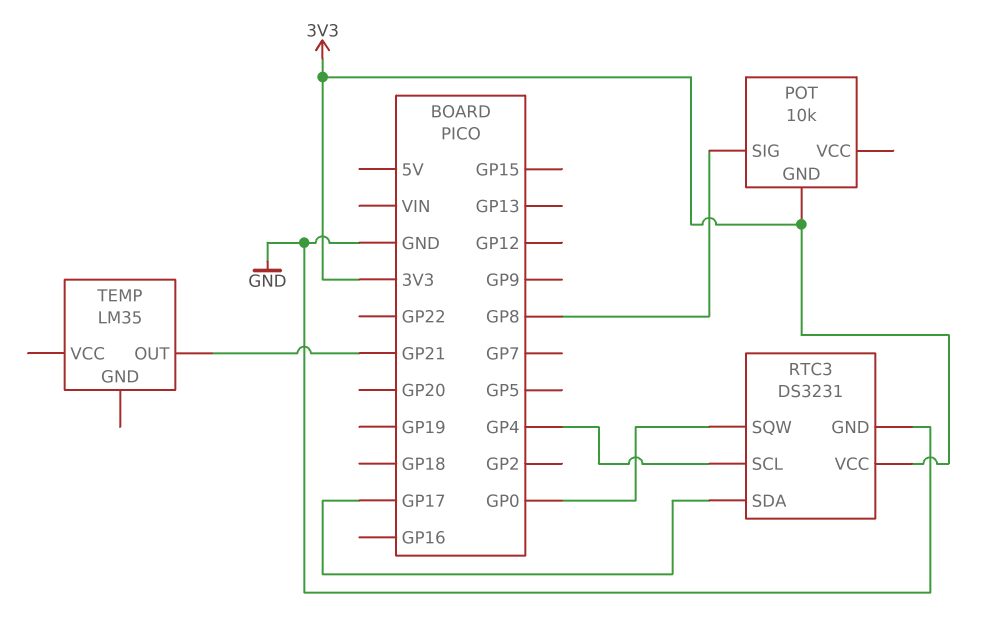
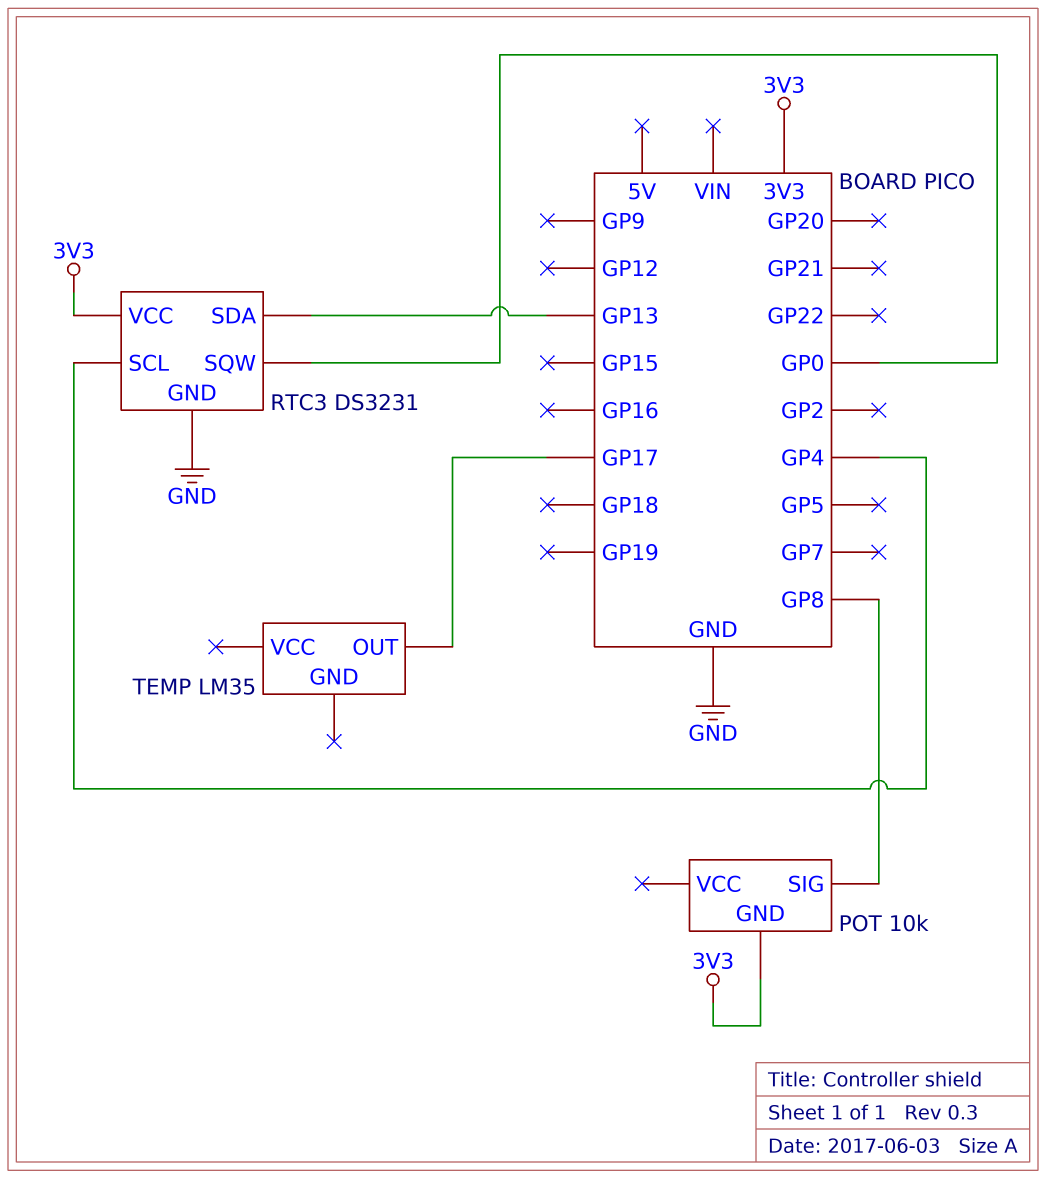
RTC3 pin SDA: GP17 -> GP13
TEMP pin OUT: GP21 -> GP17

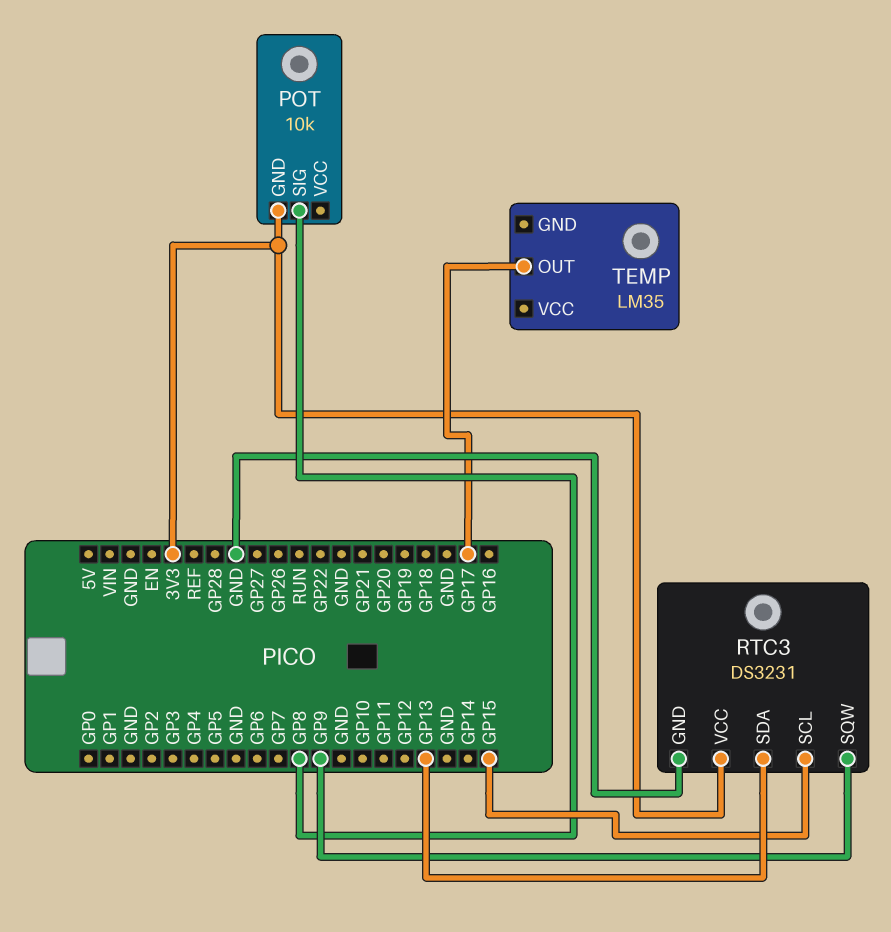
RTC3 pin SCL: GP4 -> GP15
RTC3 pin SQW: GP0 -> GP9

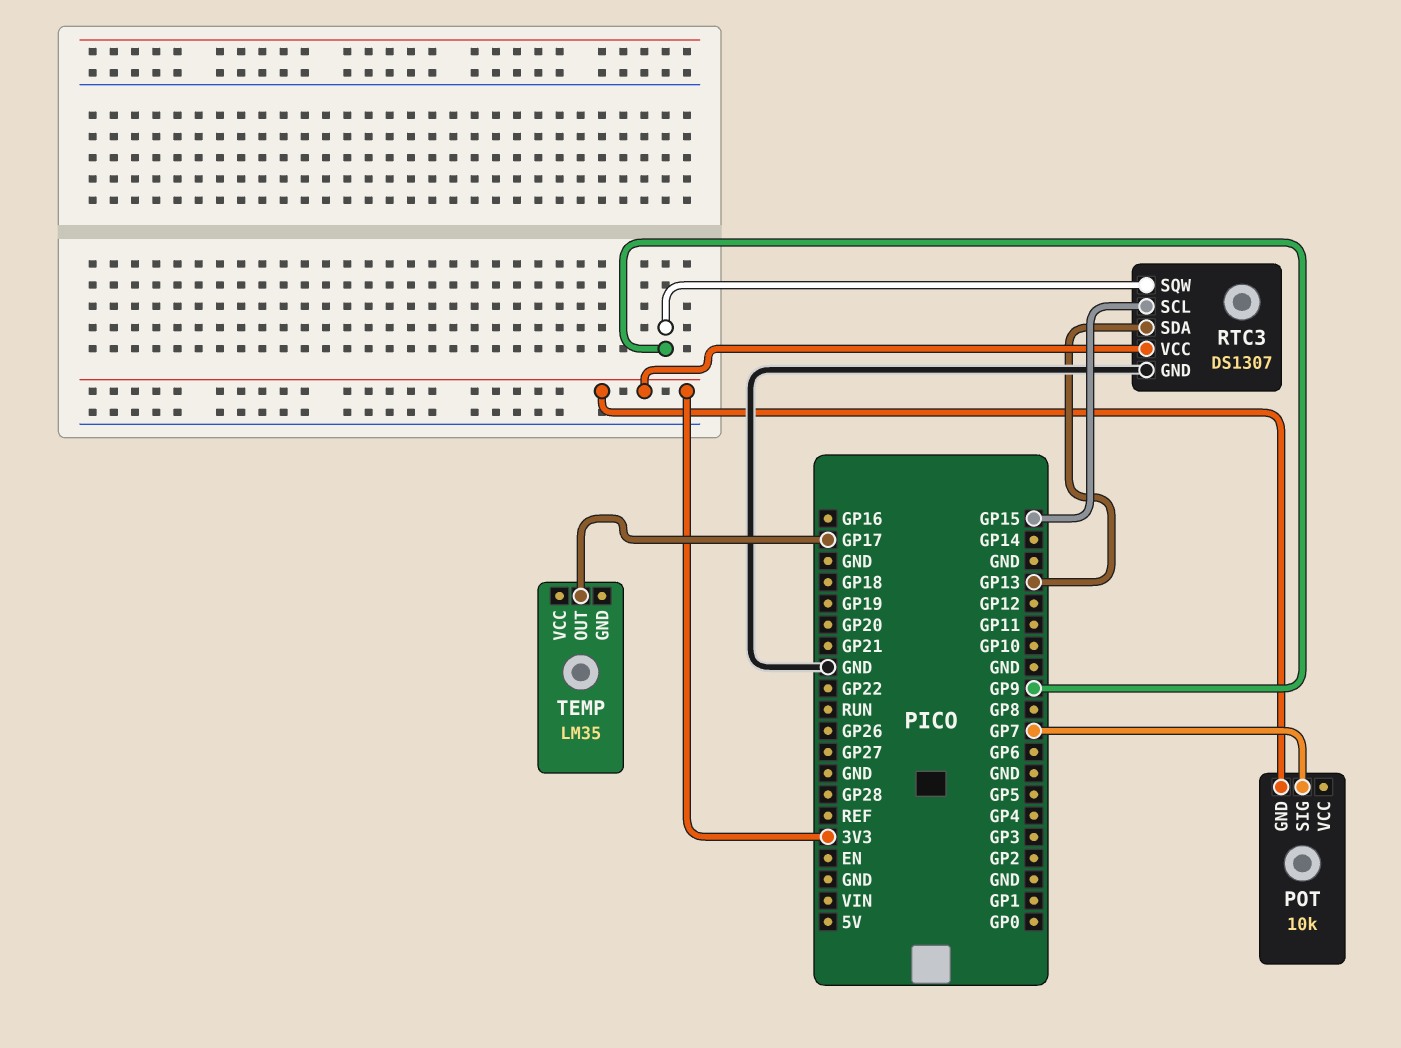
POT pin SIG: GP8 -> GP7
RTC3: DS3231 -> DS1307

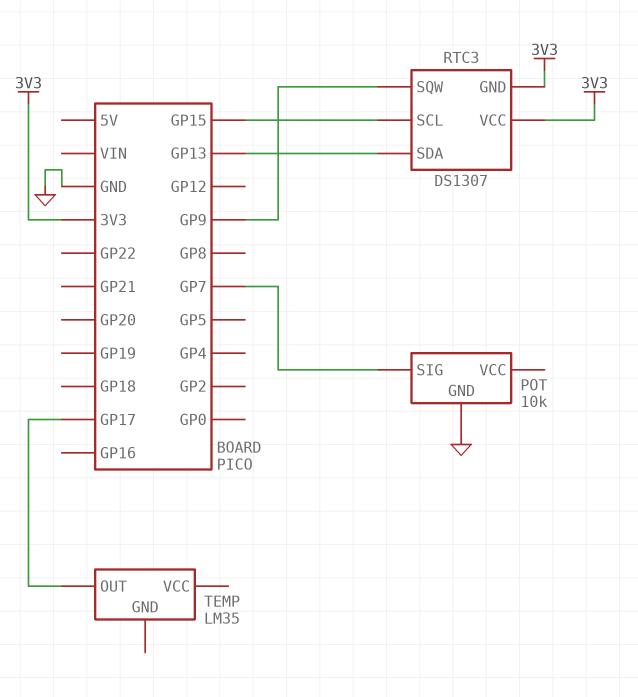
POT pin GND: 3V3 -> GND
RTC3 pin GND: GND -> 3V3

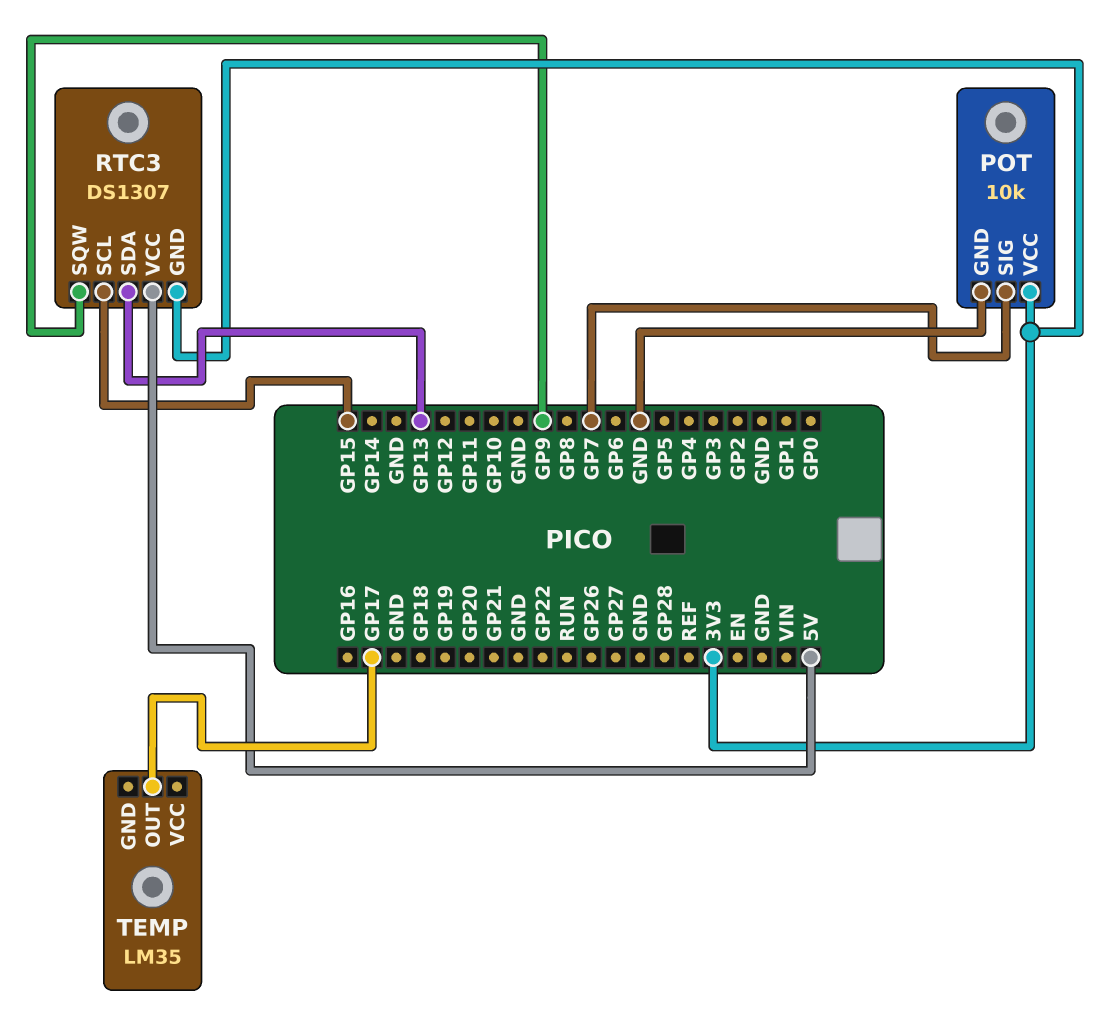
POT pin VCC: none -> 3V3
RTC3 pin VCC: 3V3 -> 5V

